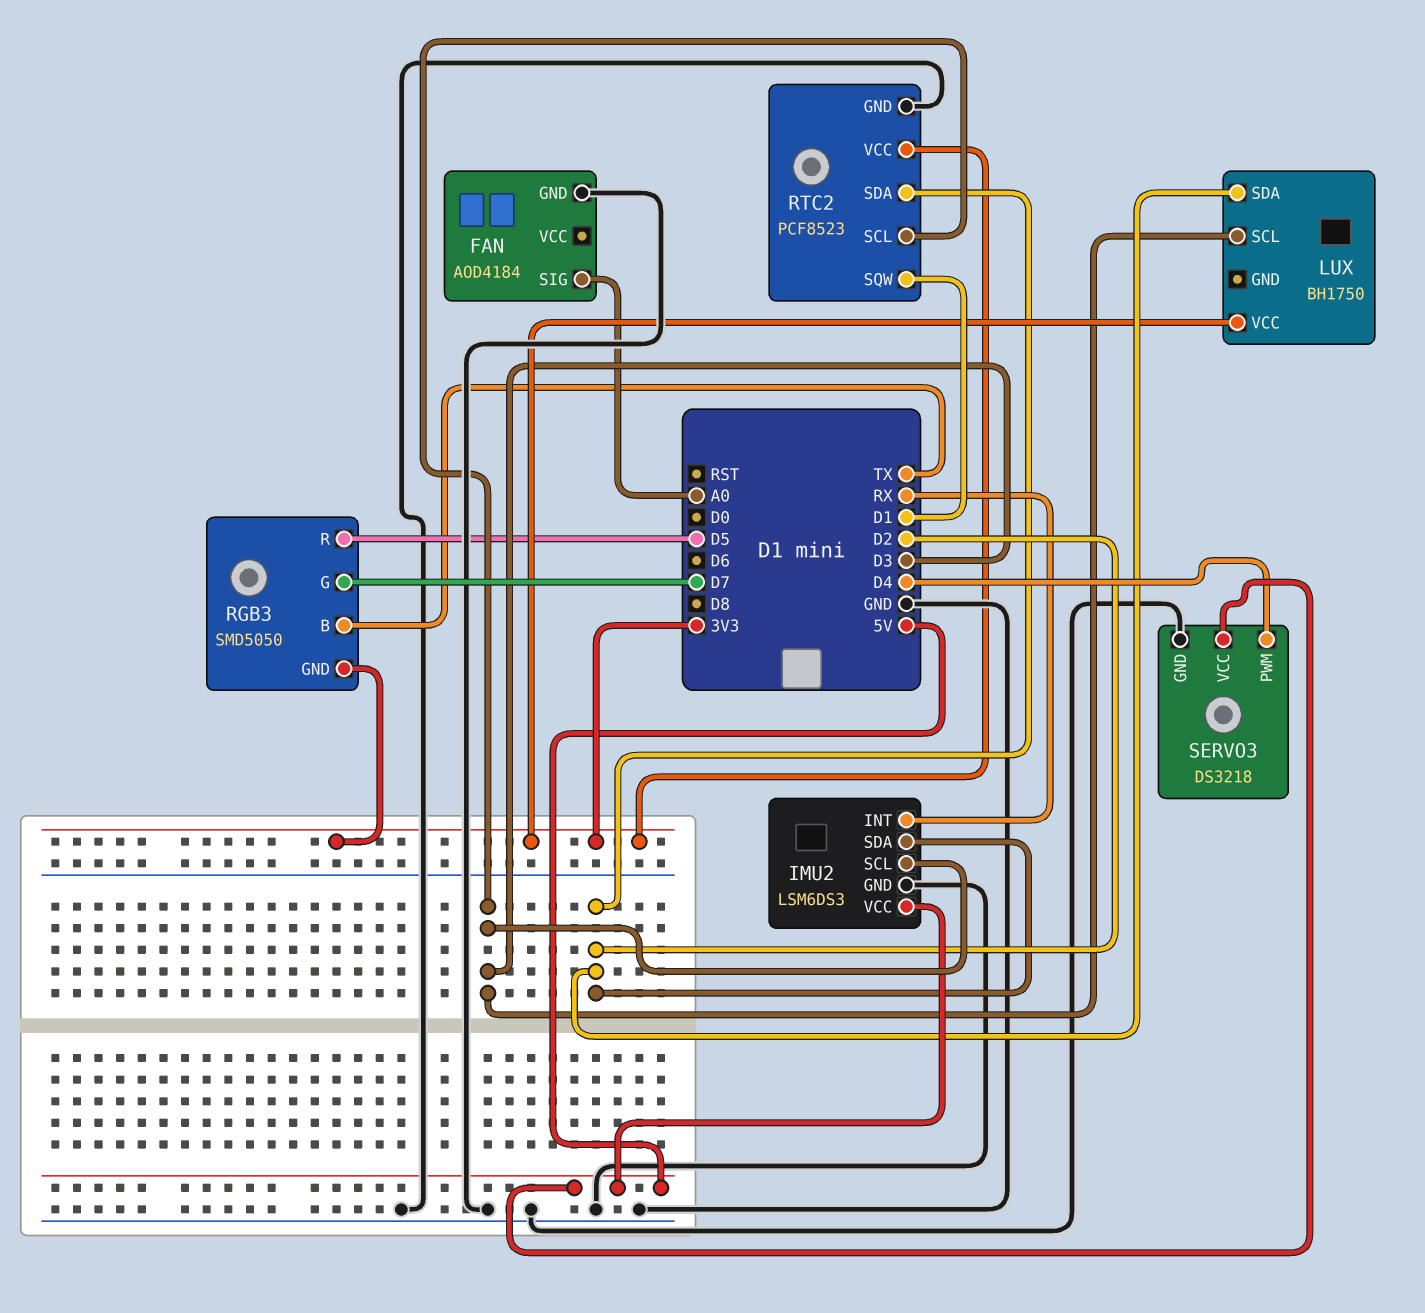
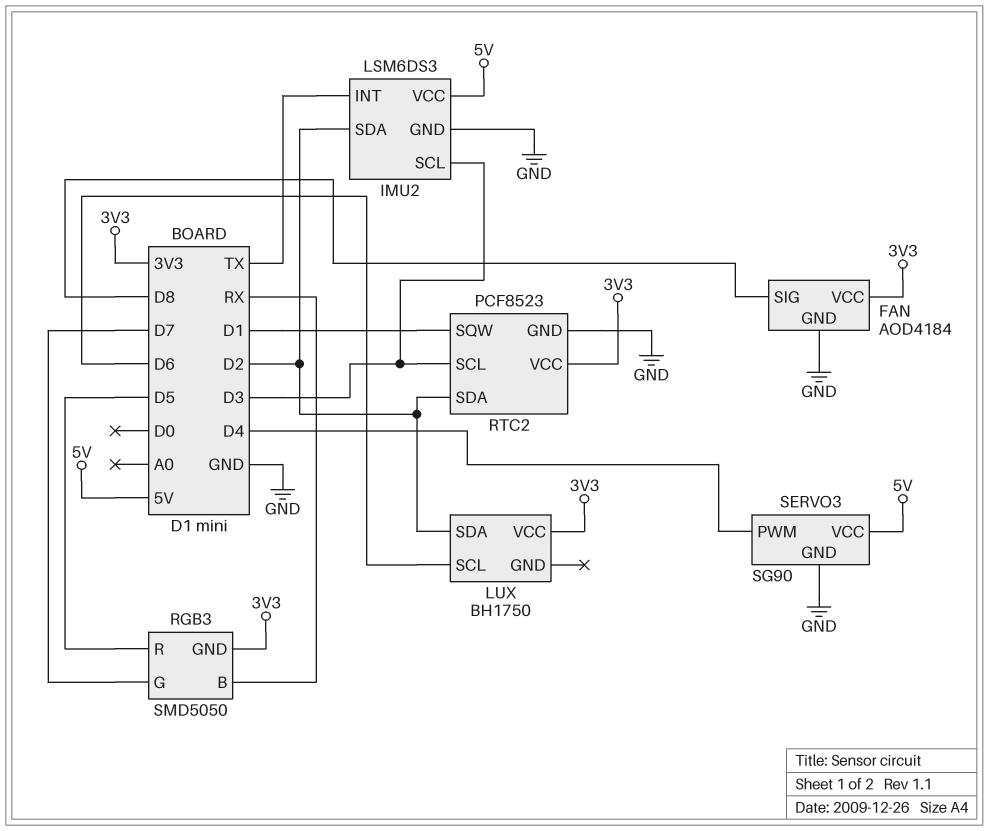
FAN pin SIG: A0 -> D8
FAN pin VCC: none -> 3V3
IMU2 pin INT: RX -> TX
LUX pin SCL: D3 -> D6
RGB3 pin B: TX -> RX
SERVO3: DS3218 -> SG90

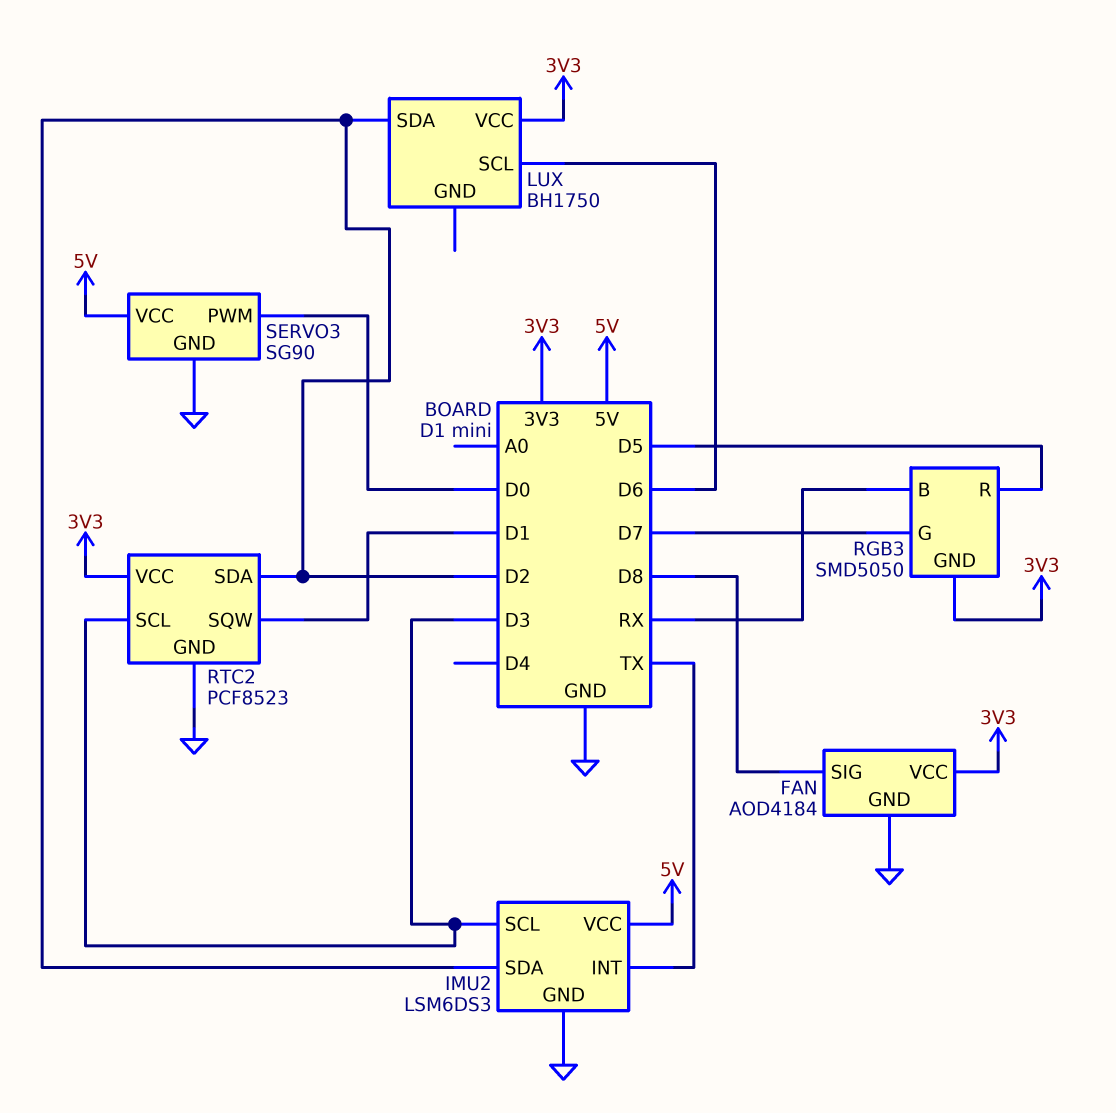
SERVO3 pin PWM: D4 -> D0

